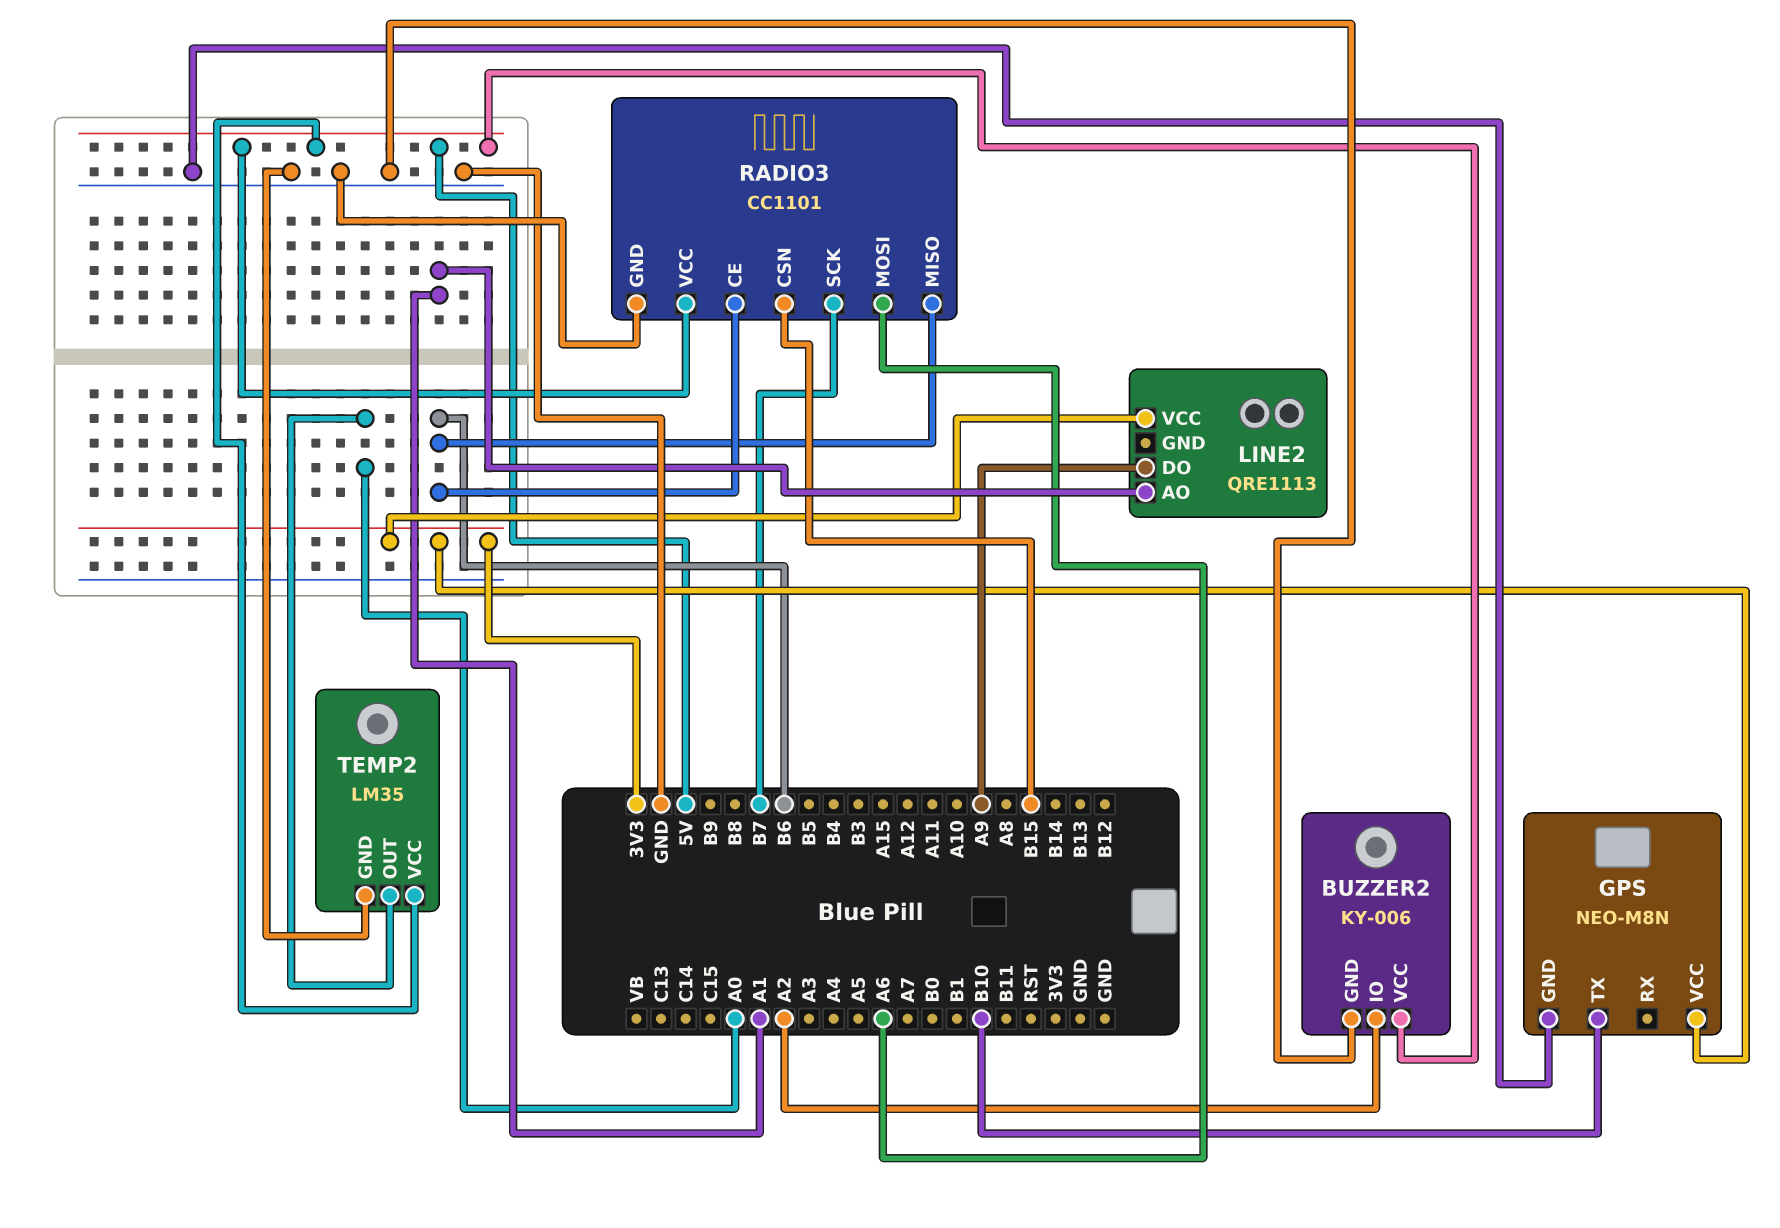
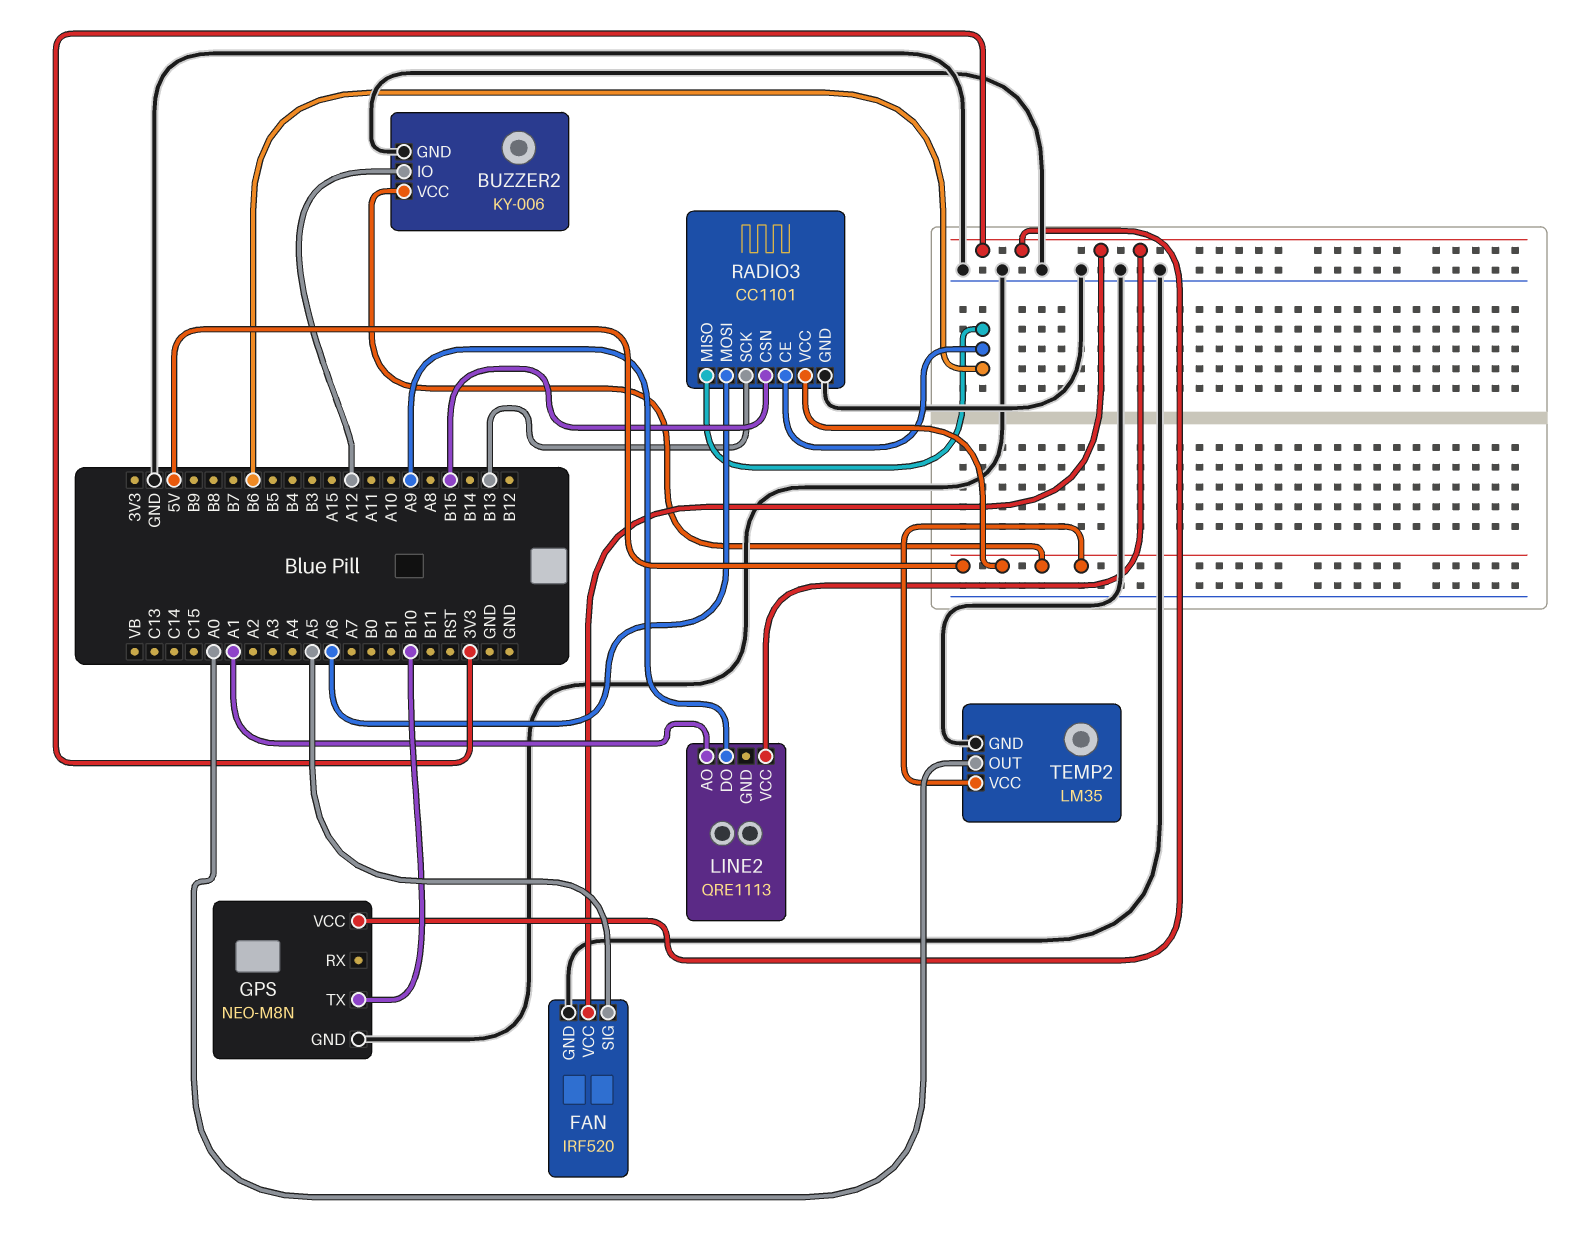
BUZZER2 pin IO: A2 -> A12
FAN: none -> IRF520
FAN pin GND: none -> GND
FAN pin SIG: none -> A5
FAN pin VCC: none -> 3V3
RADIO3 pin SCK: B7 -> B13

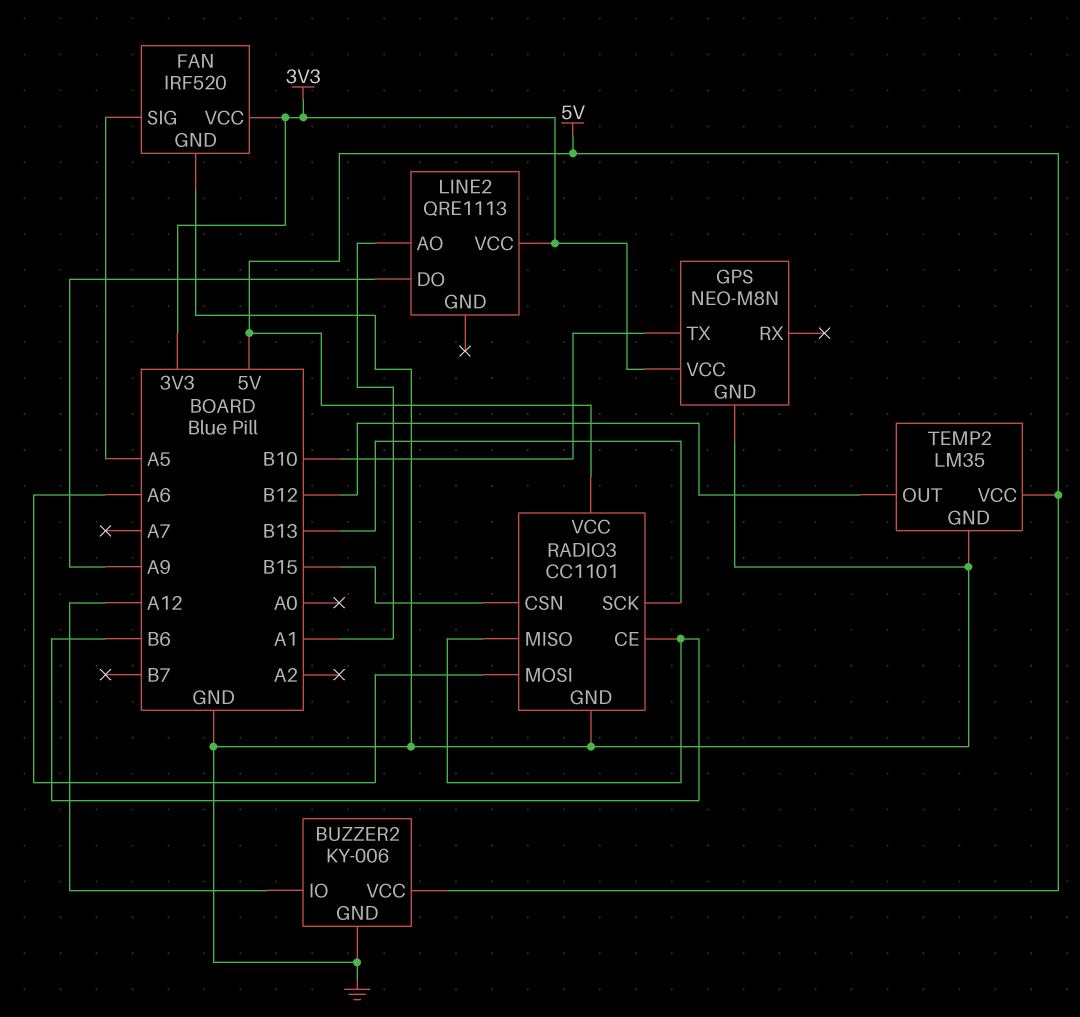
TEMP2 pin OUT: A0 -> B12

